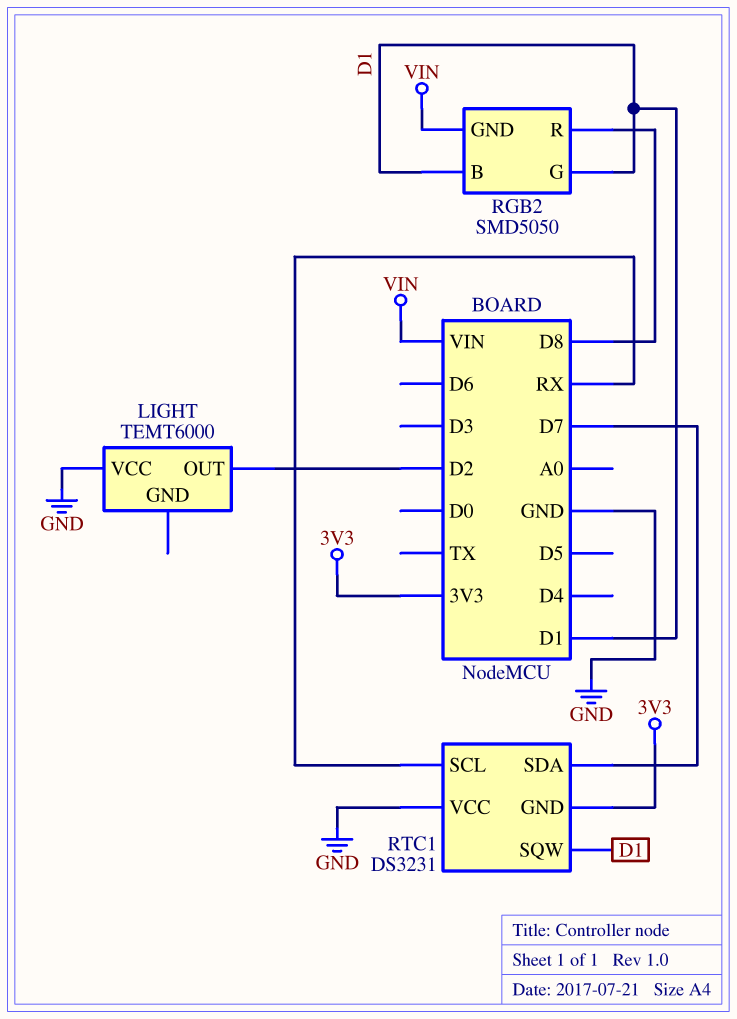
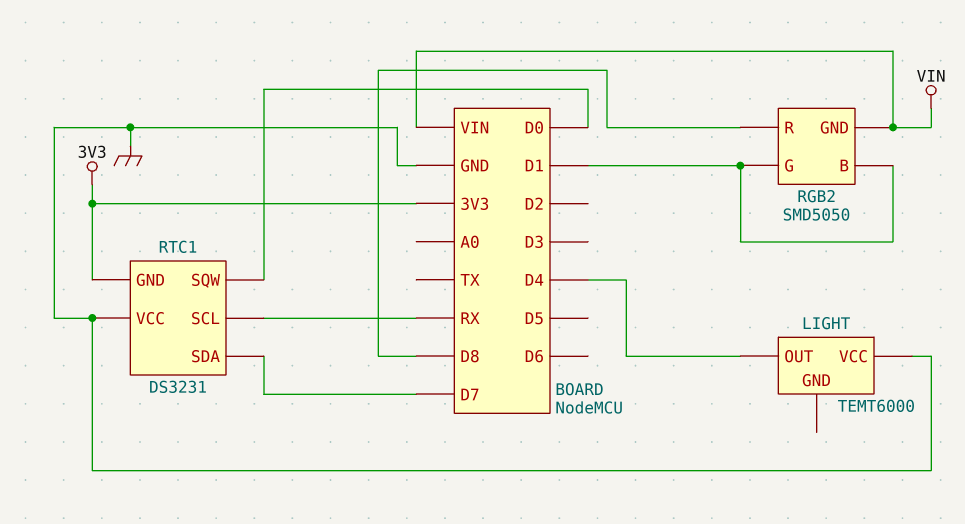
LIGHT pin OUT: D2 -> D4
RTC1 pin SQW: D1 -> D0

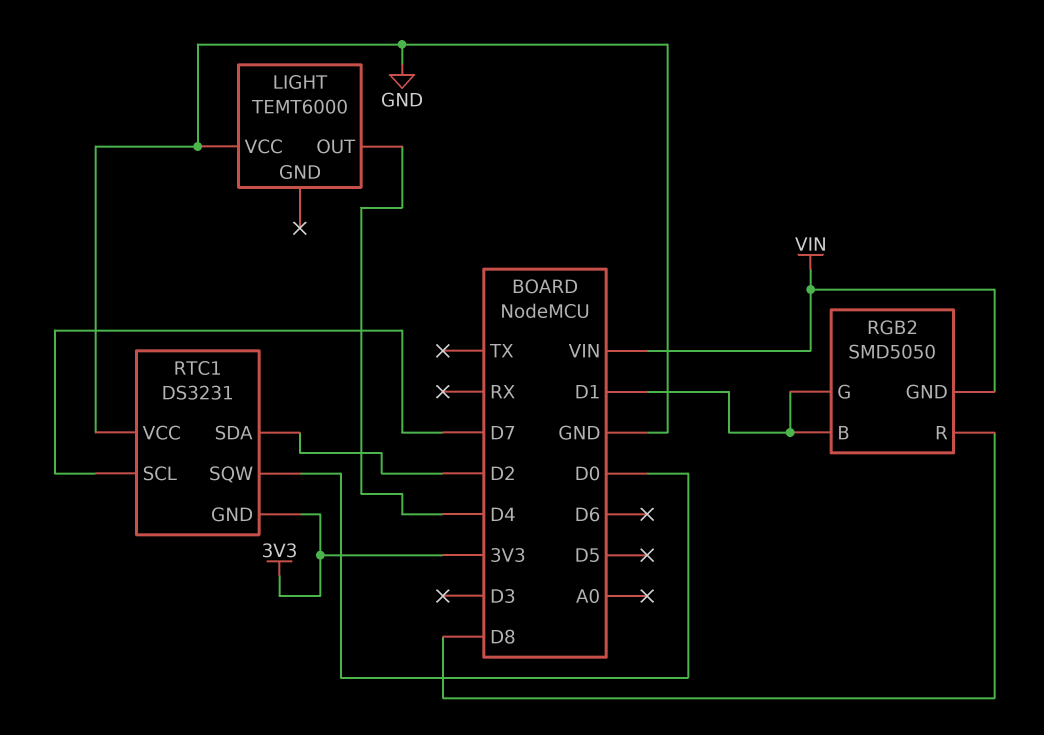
RTC1 pin SCL: RX -> D7
RTC1 pin SDA: D7 -> D2

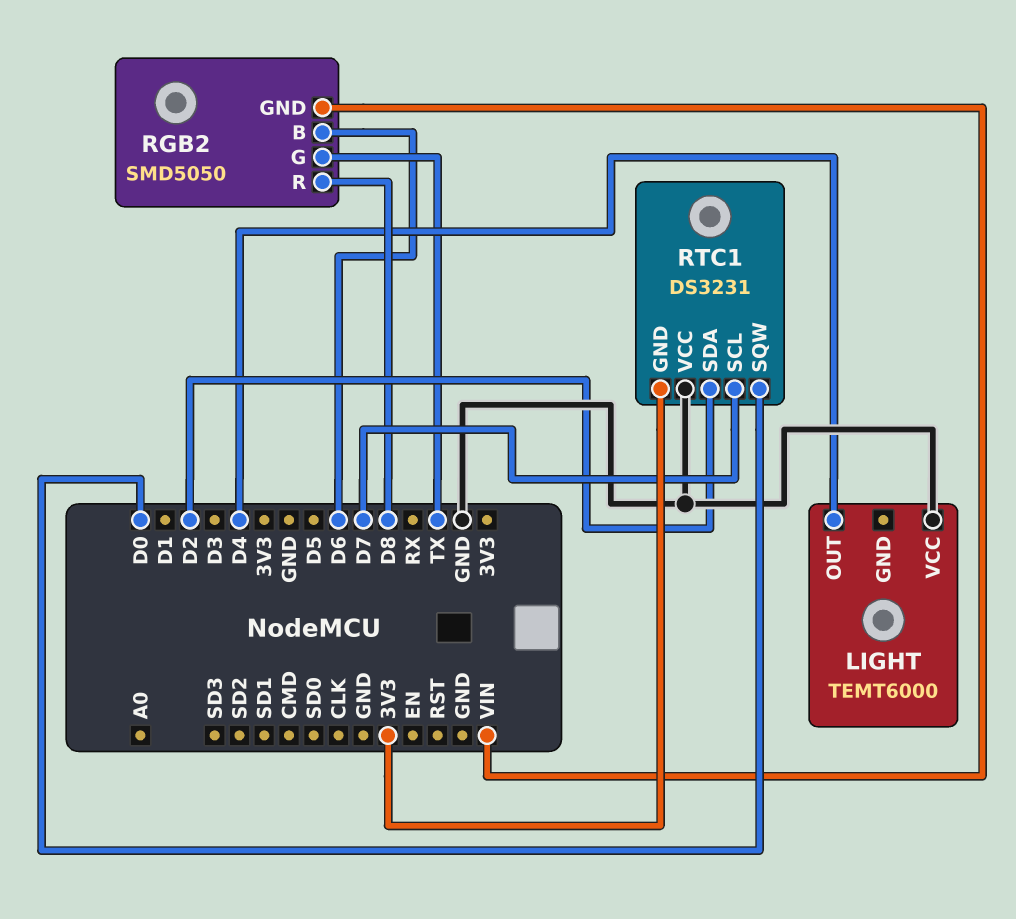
RGB2 pin B: D1 -> D6
RGB2 pin G: D1 -> TX

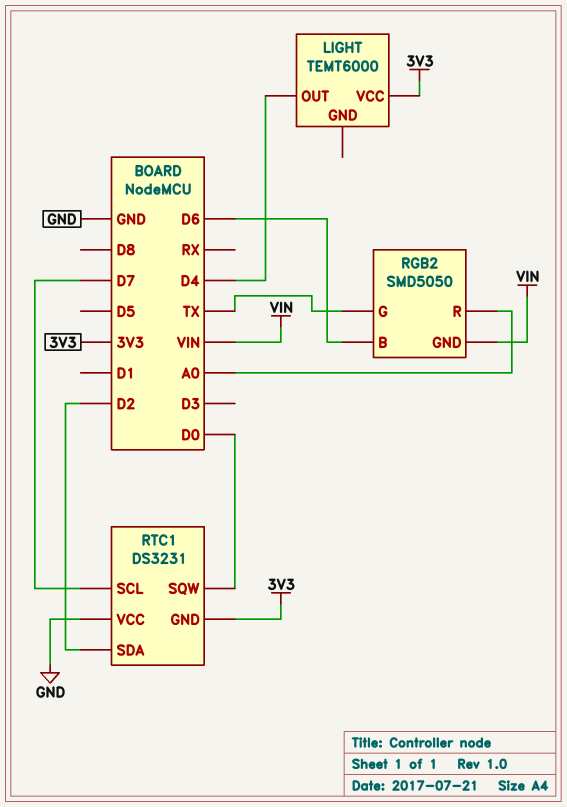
LIGHT pin VCC: GND -> 3V3
RGB2 pin R: D8 -> A0

